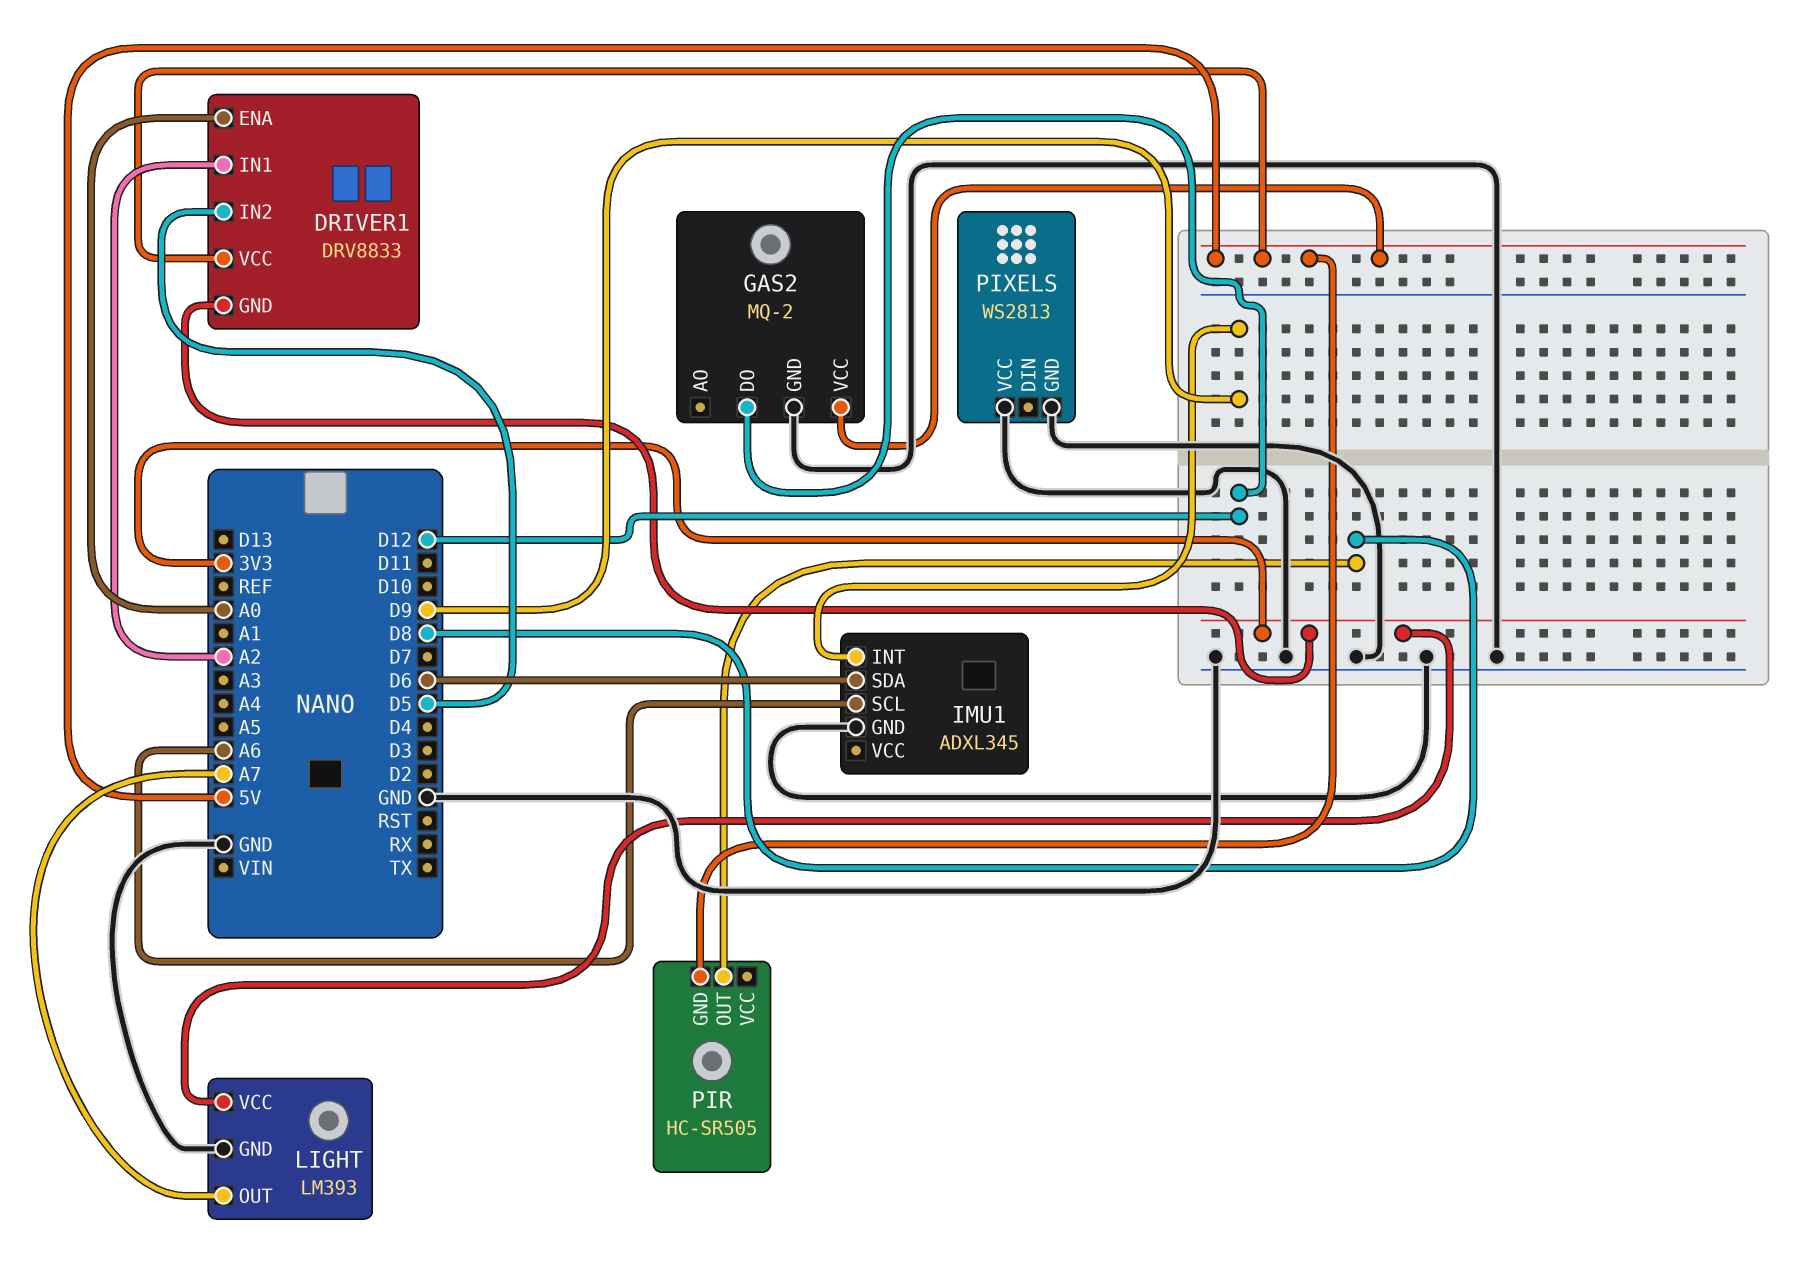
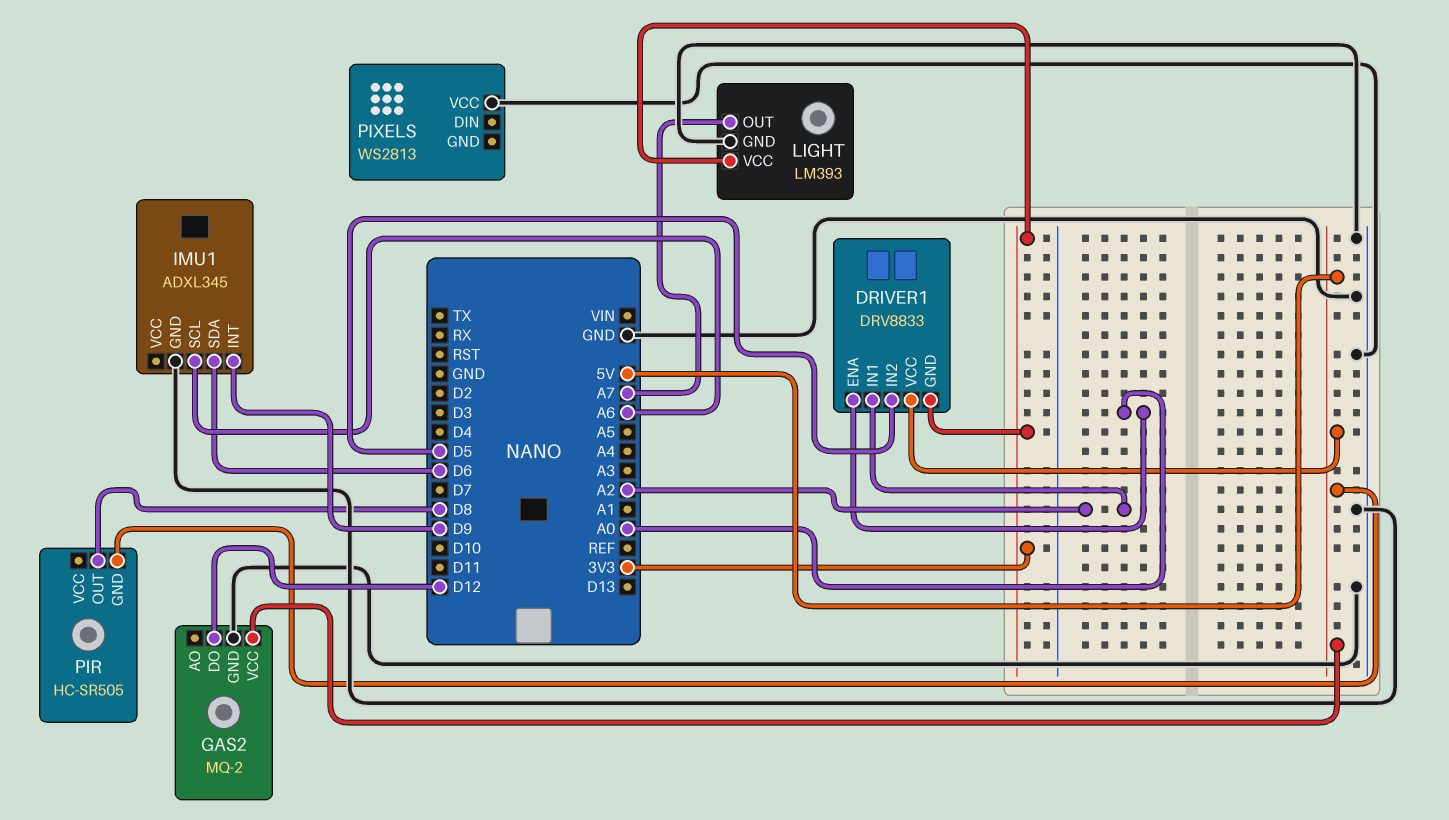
PIXELS pin GND: GND -> none

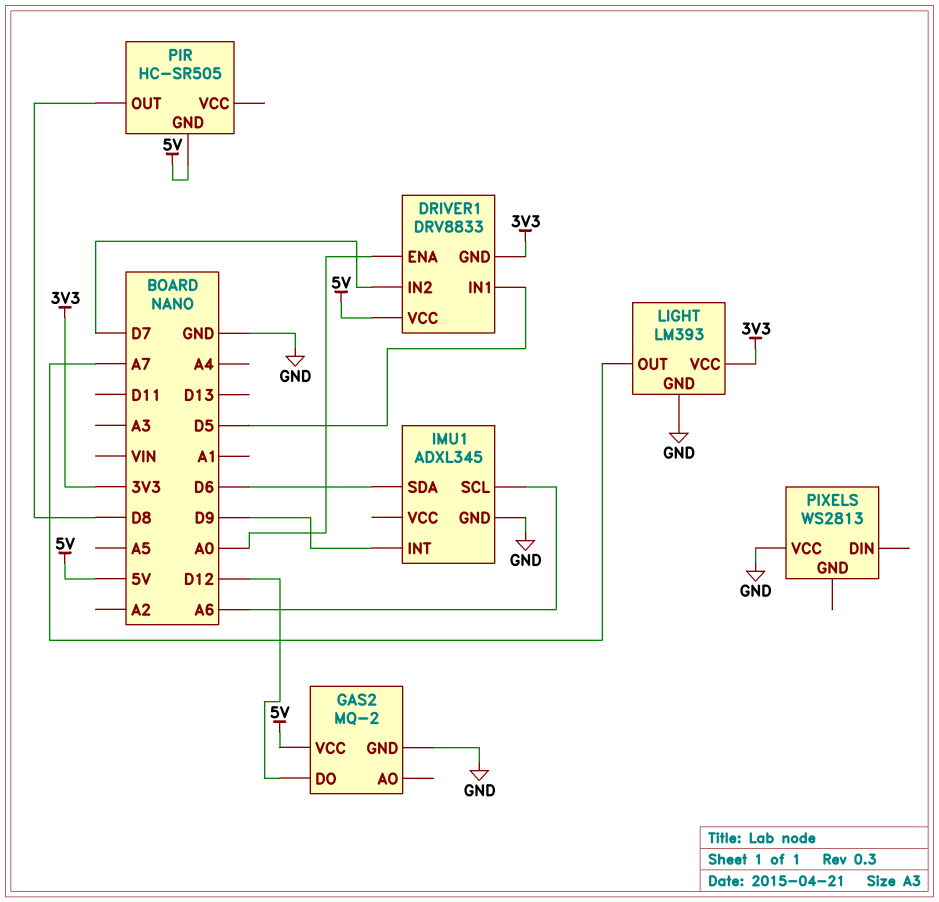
DRIVER1 pin IN1: A2 -> D5
DRIVER1 pin IN2: D5 -> D7

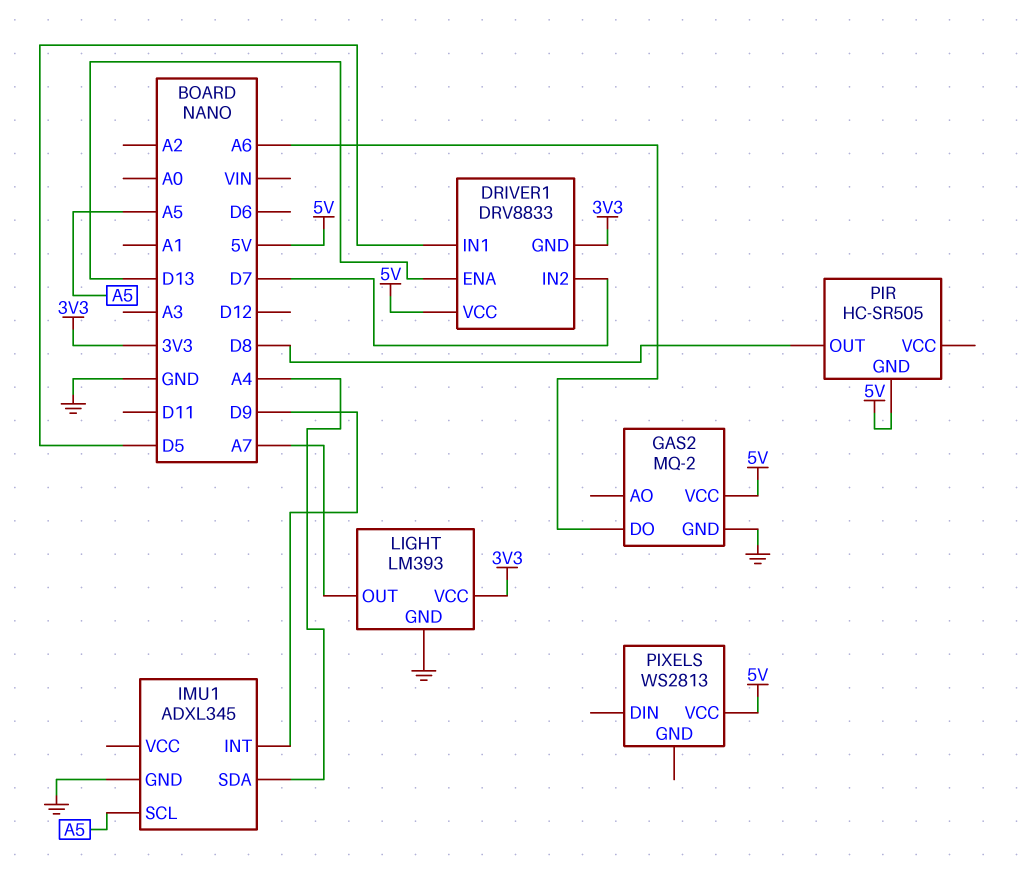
DRIVER1 pin ENA: A0 -> D13
GAS2 pin DO: D12 -> A6
IMU1 pin SCL: A6 -> A5
IMU1 pin SDA: D6 -> A4
PIXELS pin VCC: GND -> 5V

